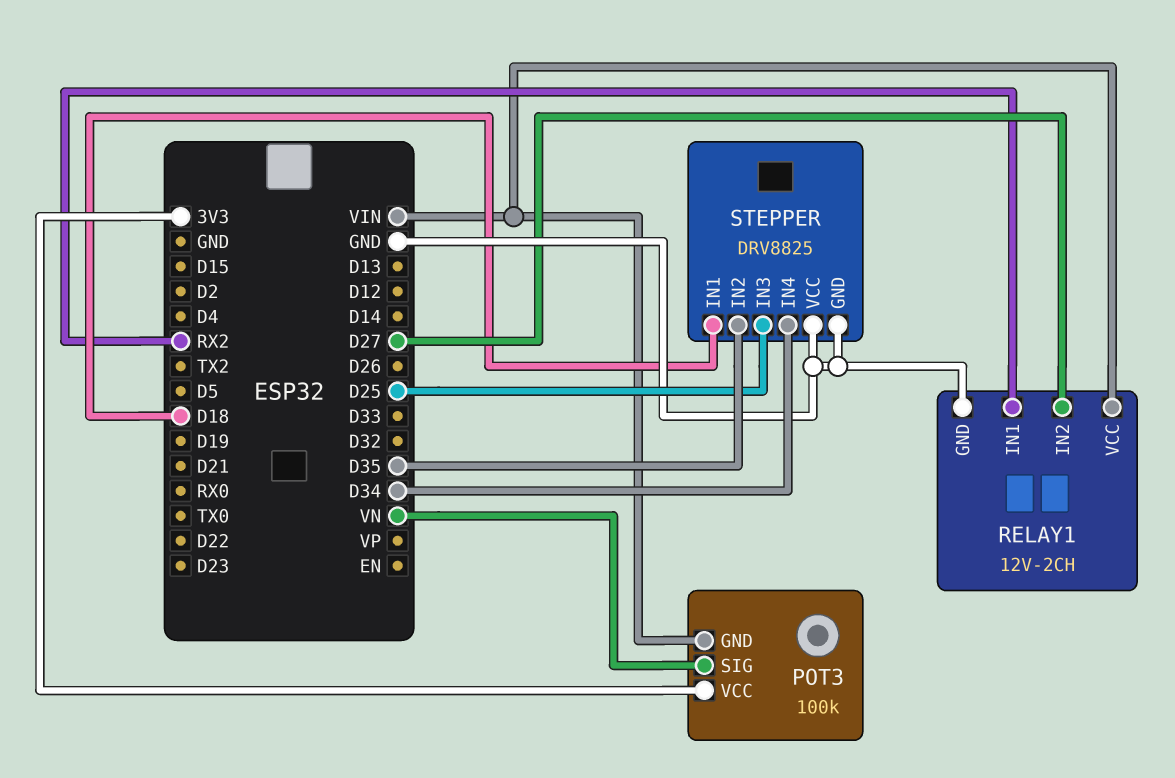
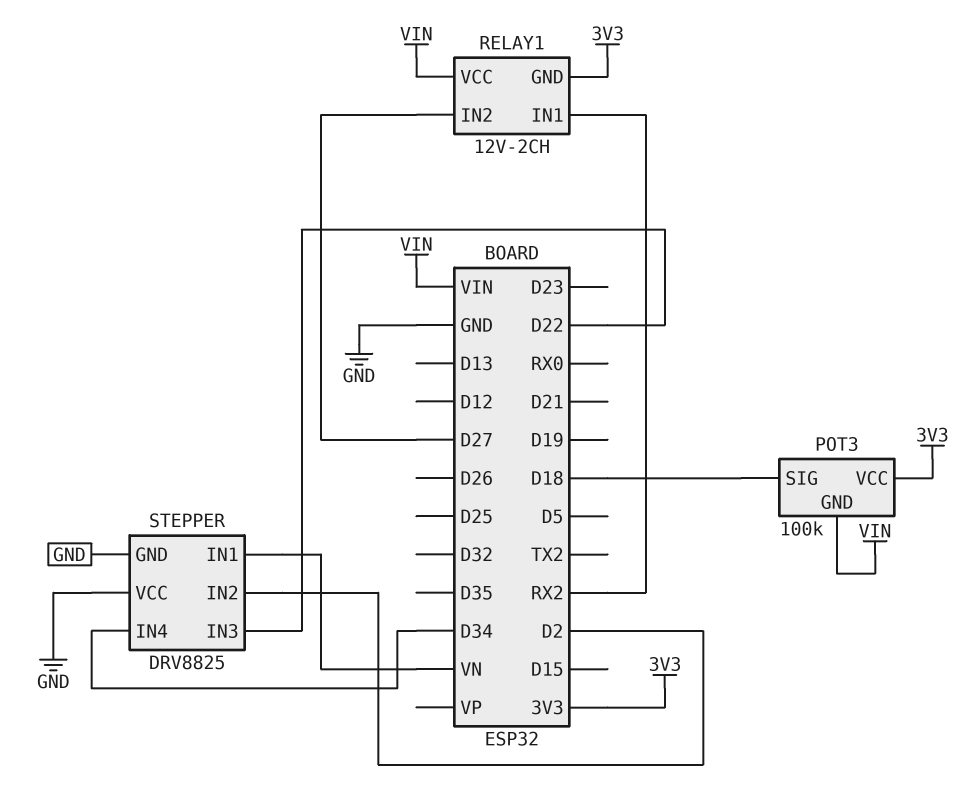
POT3 pin SIG: VN -> D18
RELAY1 pin GND: GND -> 3V3
STEPPER pin IN1: D18 -> VN
STEPPER pin IN2: D35 -> D2
STEPPER pin IN3: D25 -> D22

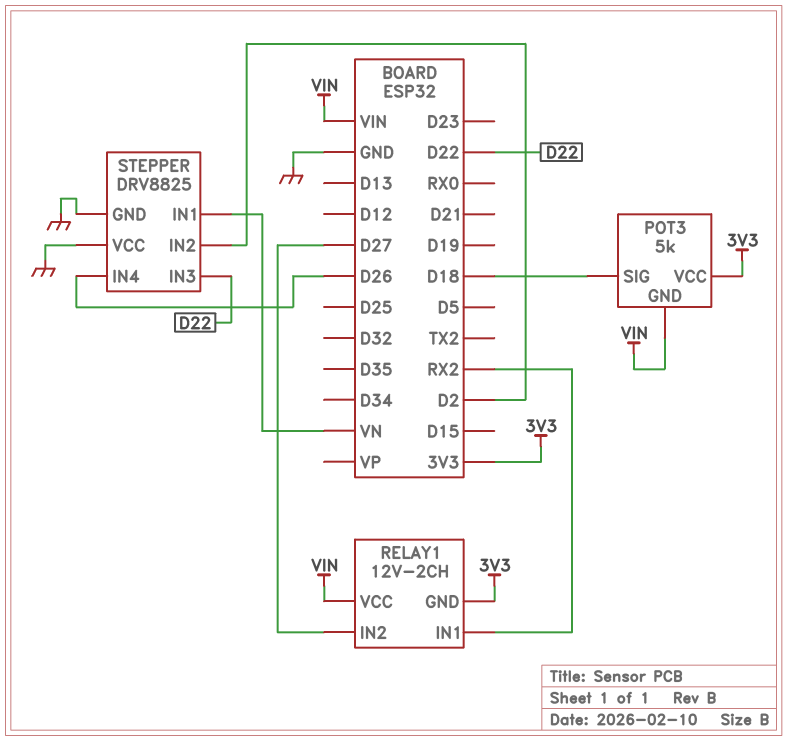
POT3: 100k -> 5k
STEPPER pin IN4: D34 -> D26

